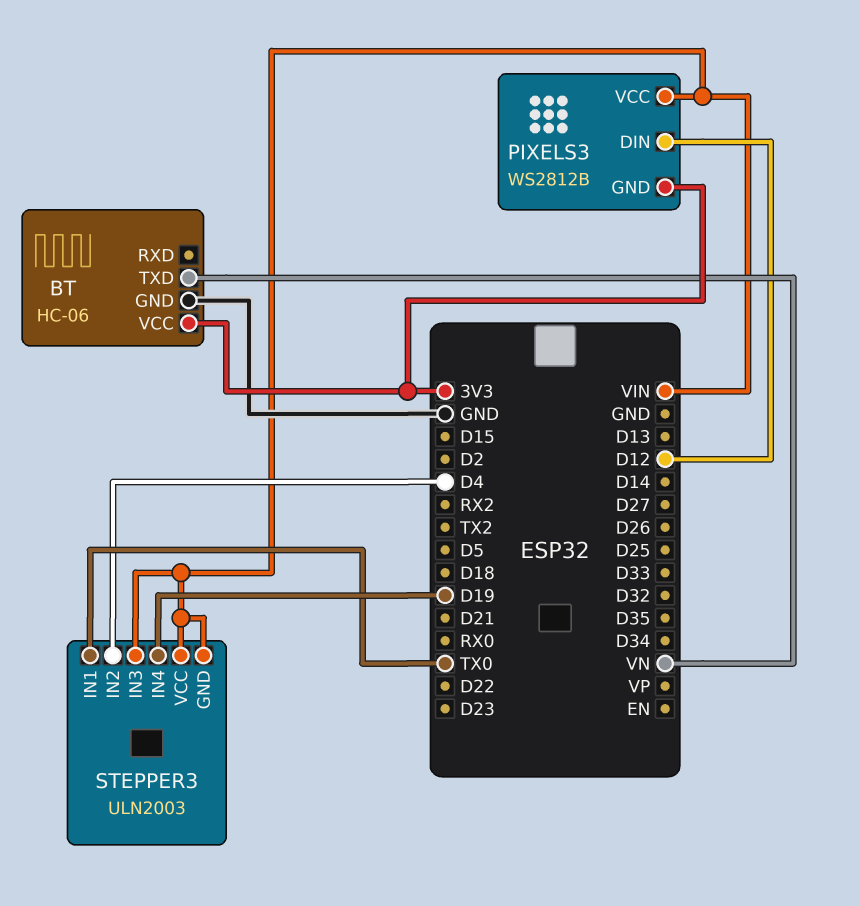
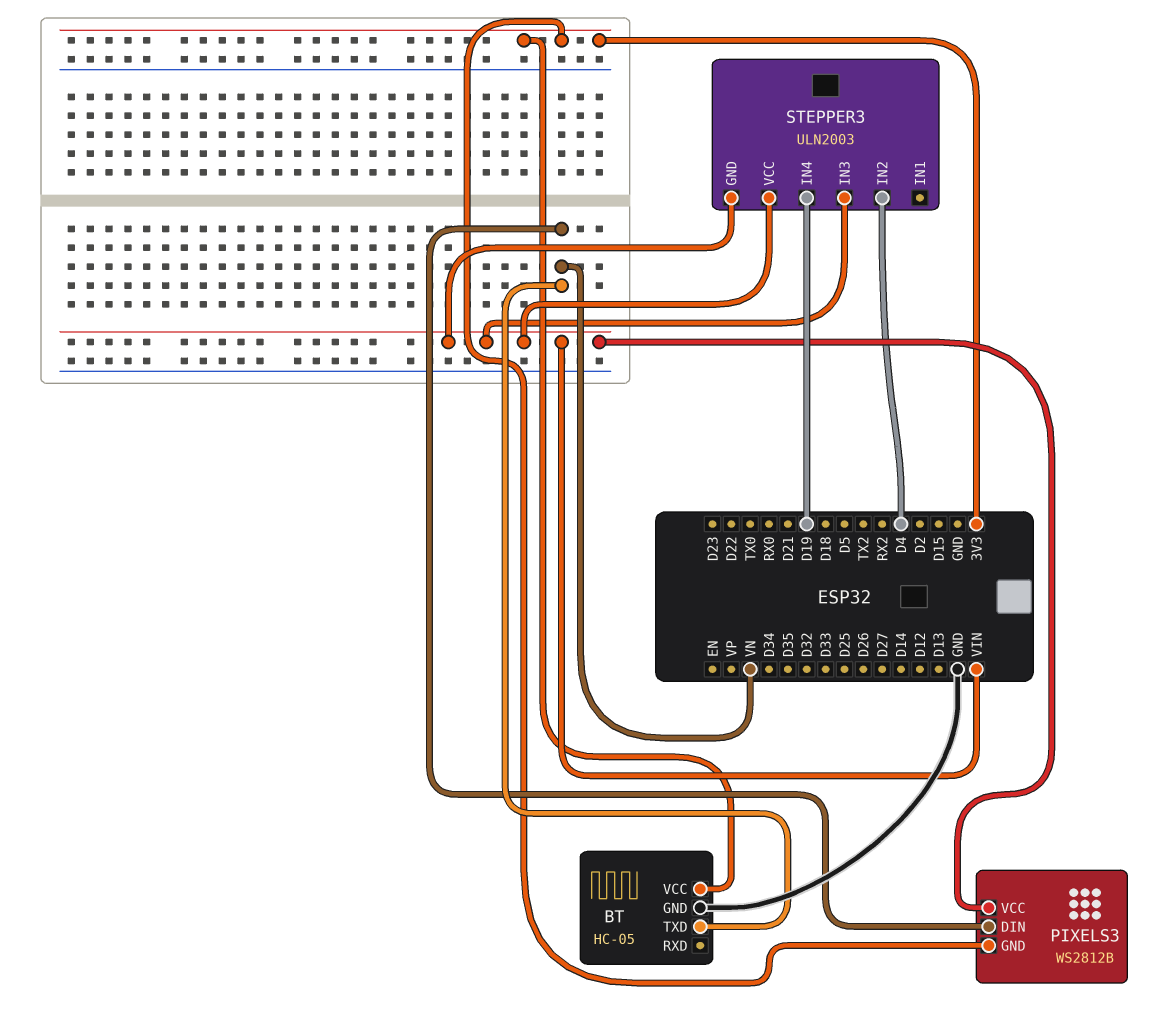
BT: HC-06 -> HC-05
PIXELS3 pin DIN: D12 -> VN
STEPPER3 pin IN1: TX0 -> none

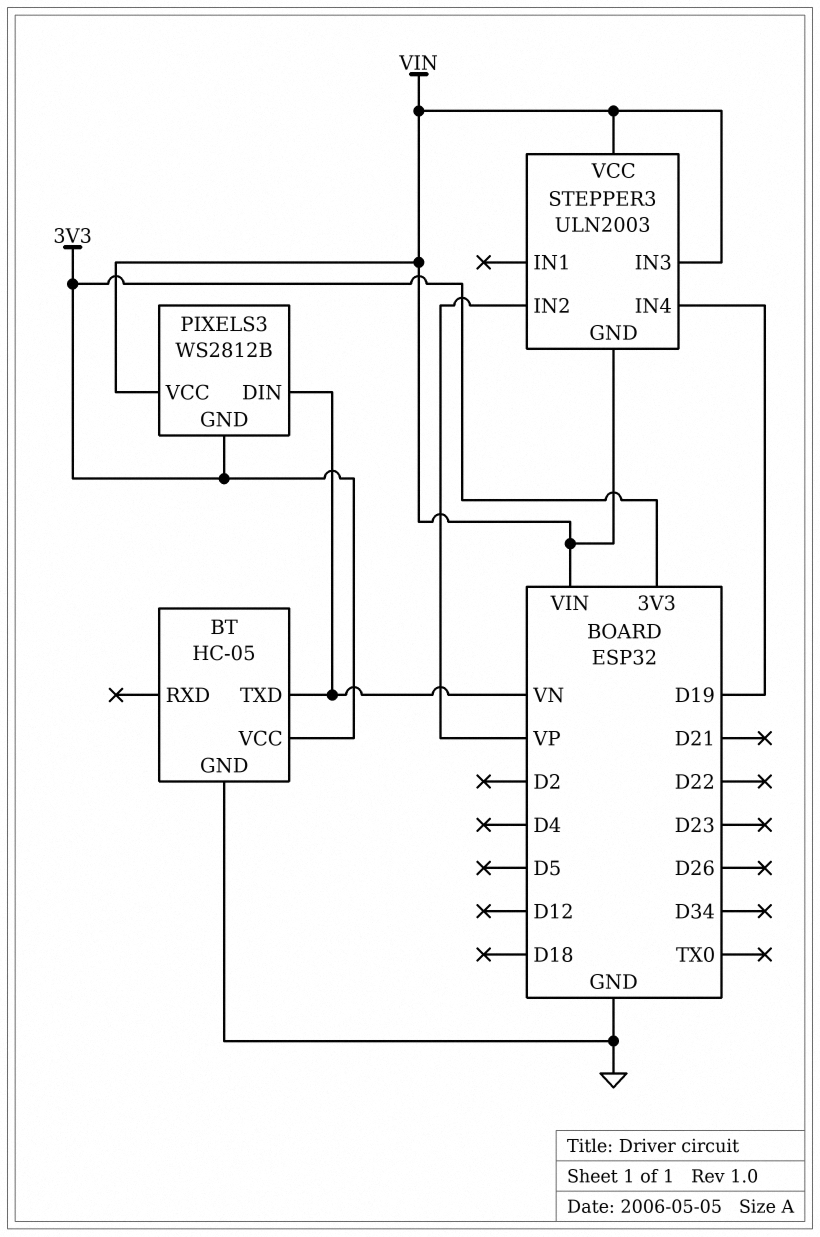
STEPPER3 pin IN2: D4 -> VP

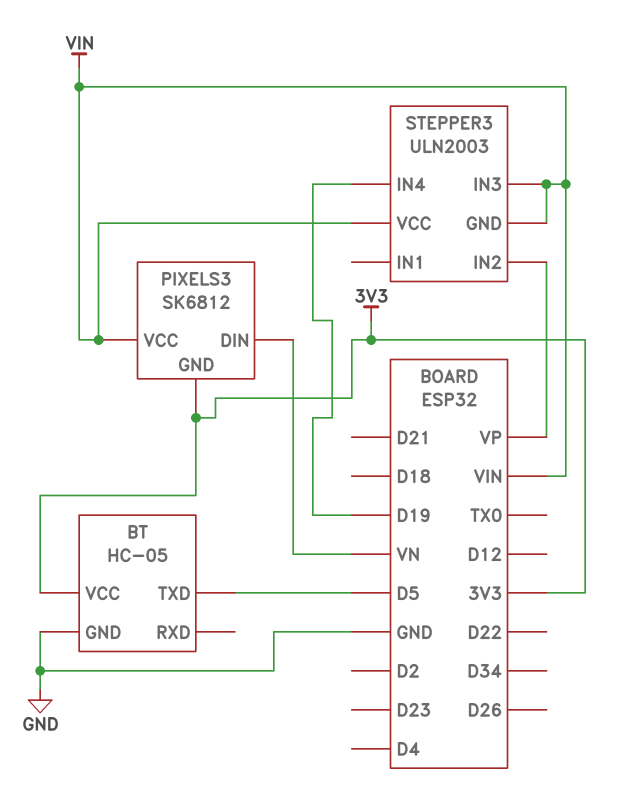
BT pin TXD: VN -> D5
PIXELS3: WS2812B -> SK6812

